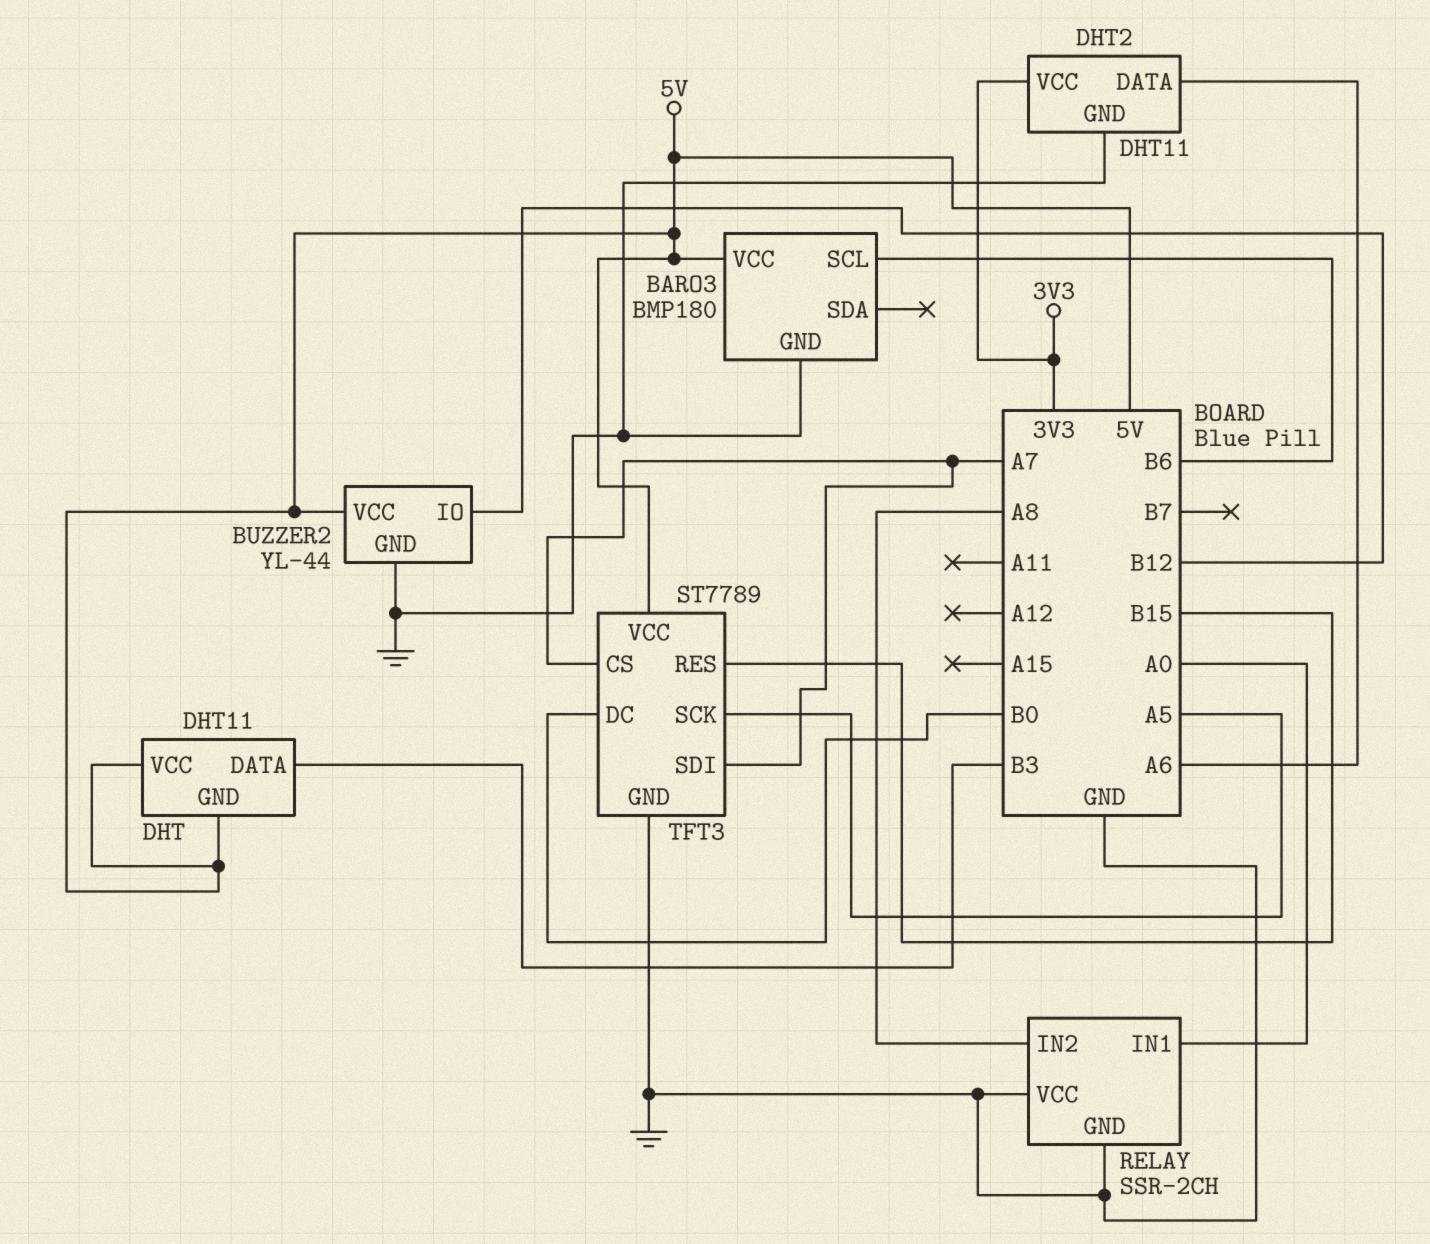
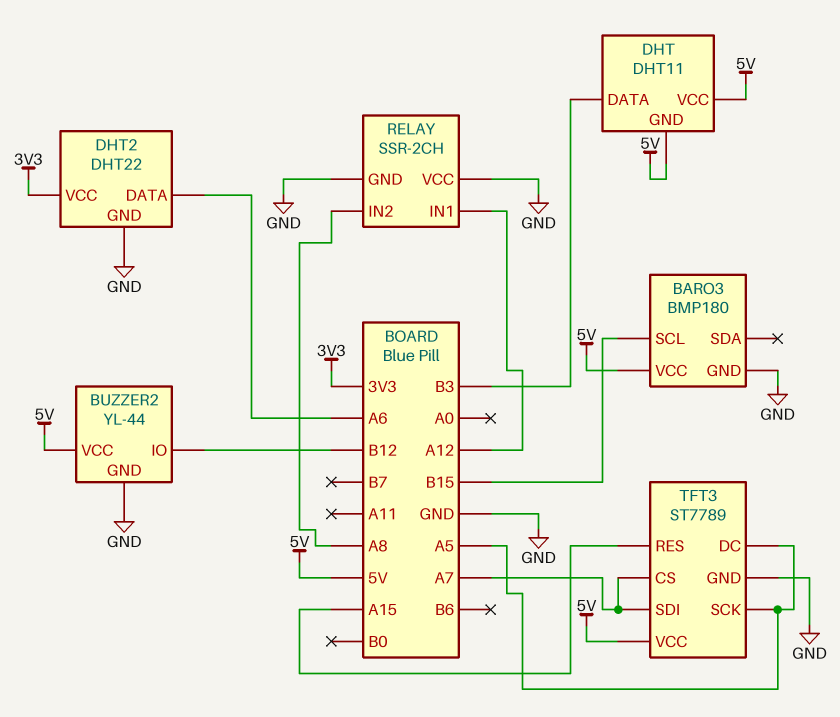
BARO3 pin SCL: B6 -> B15
DHT2: DHT11 -> DHT22
RELAY pin IN1: A0 -> A12
TFT3 pin DC: B0 -> A5
TFT3 pin RES: B15 -> A15

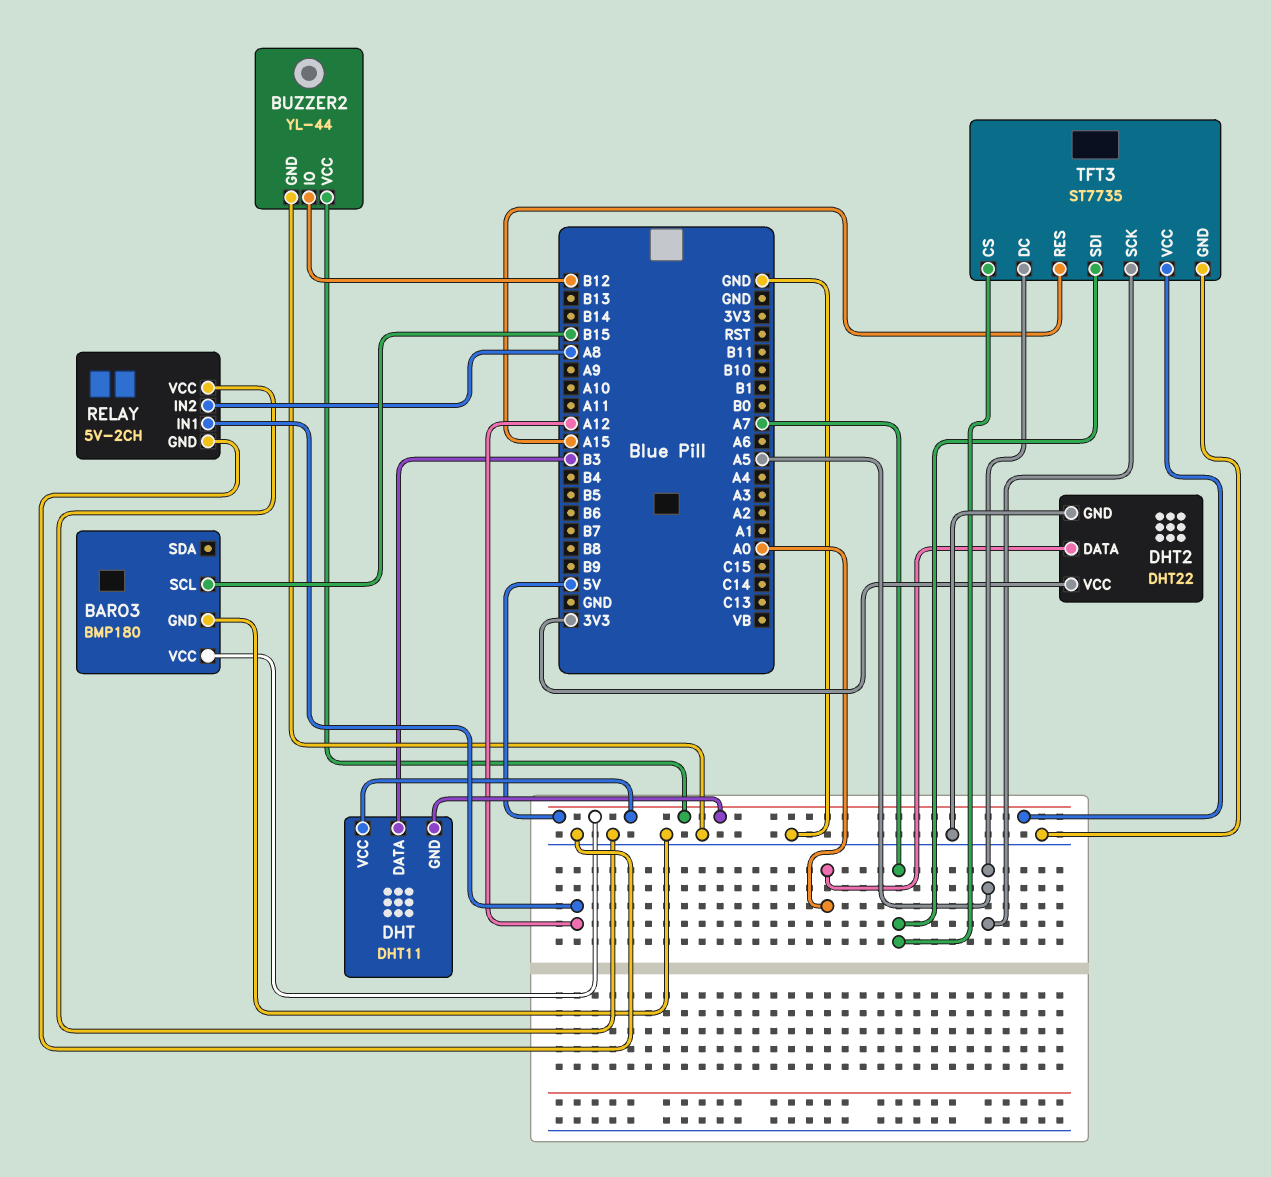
DHT2 pin DATA: A6 -> A0
RELAY: SSR-2CH -> 5V-2CH
TFT3: ST7789 -> ST7735

